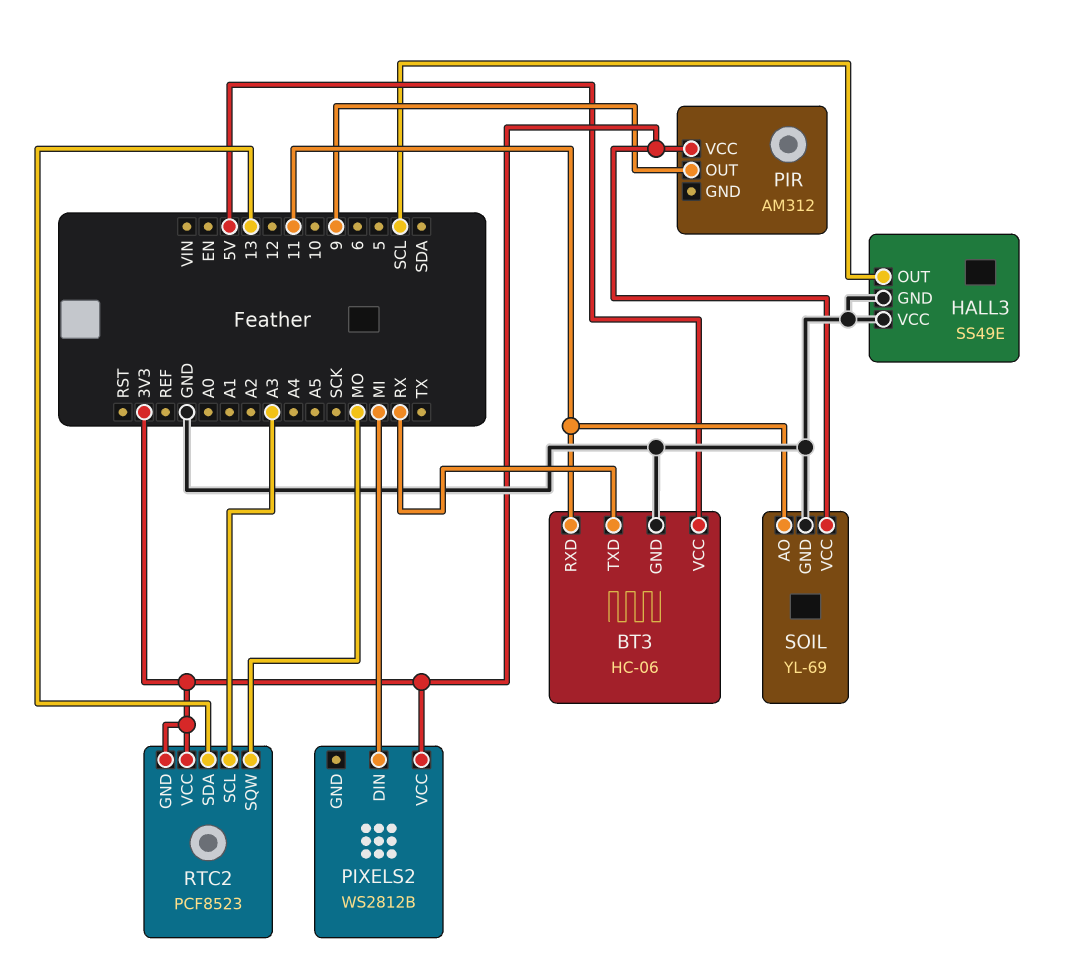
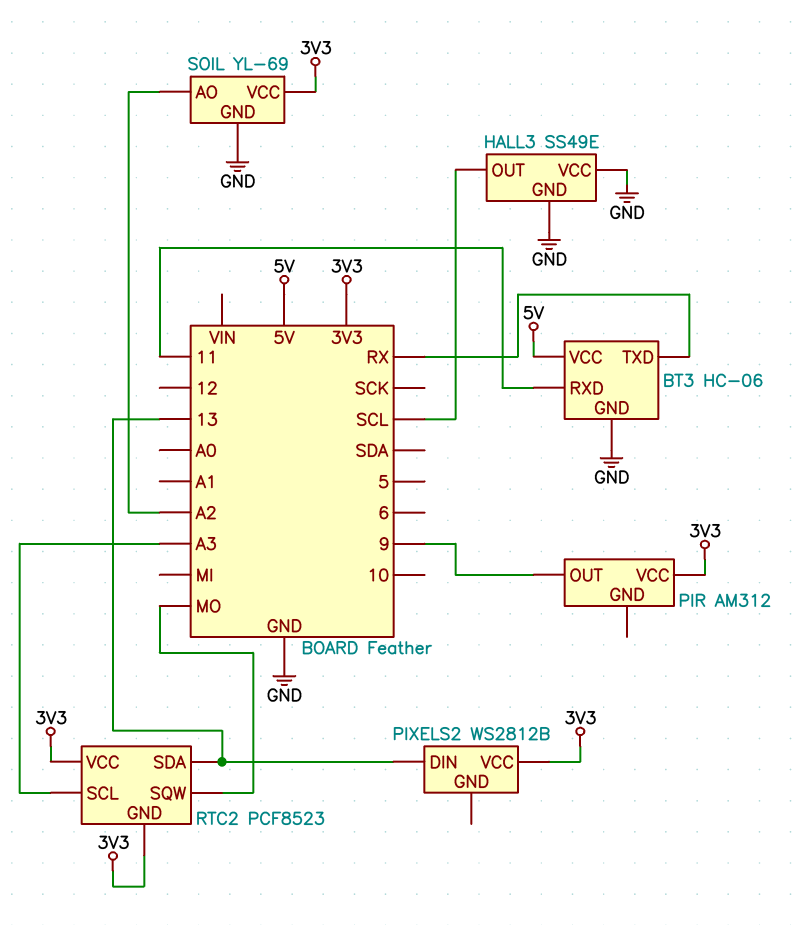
PIXELS2 pin DIN: MI -> 13
SOIL pin AO: 11 -> A2

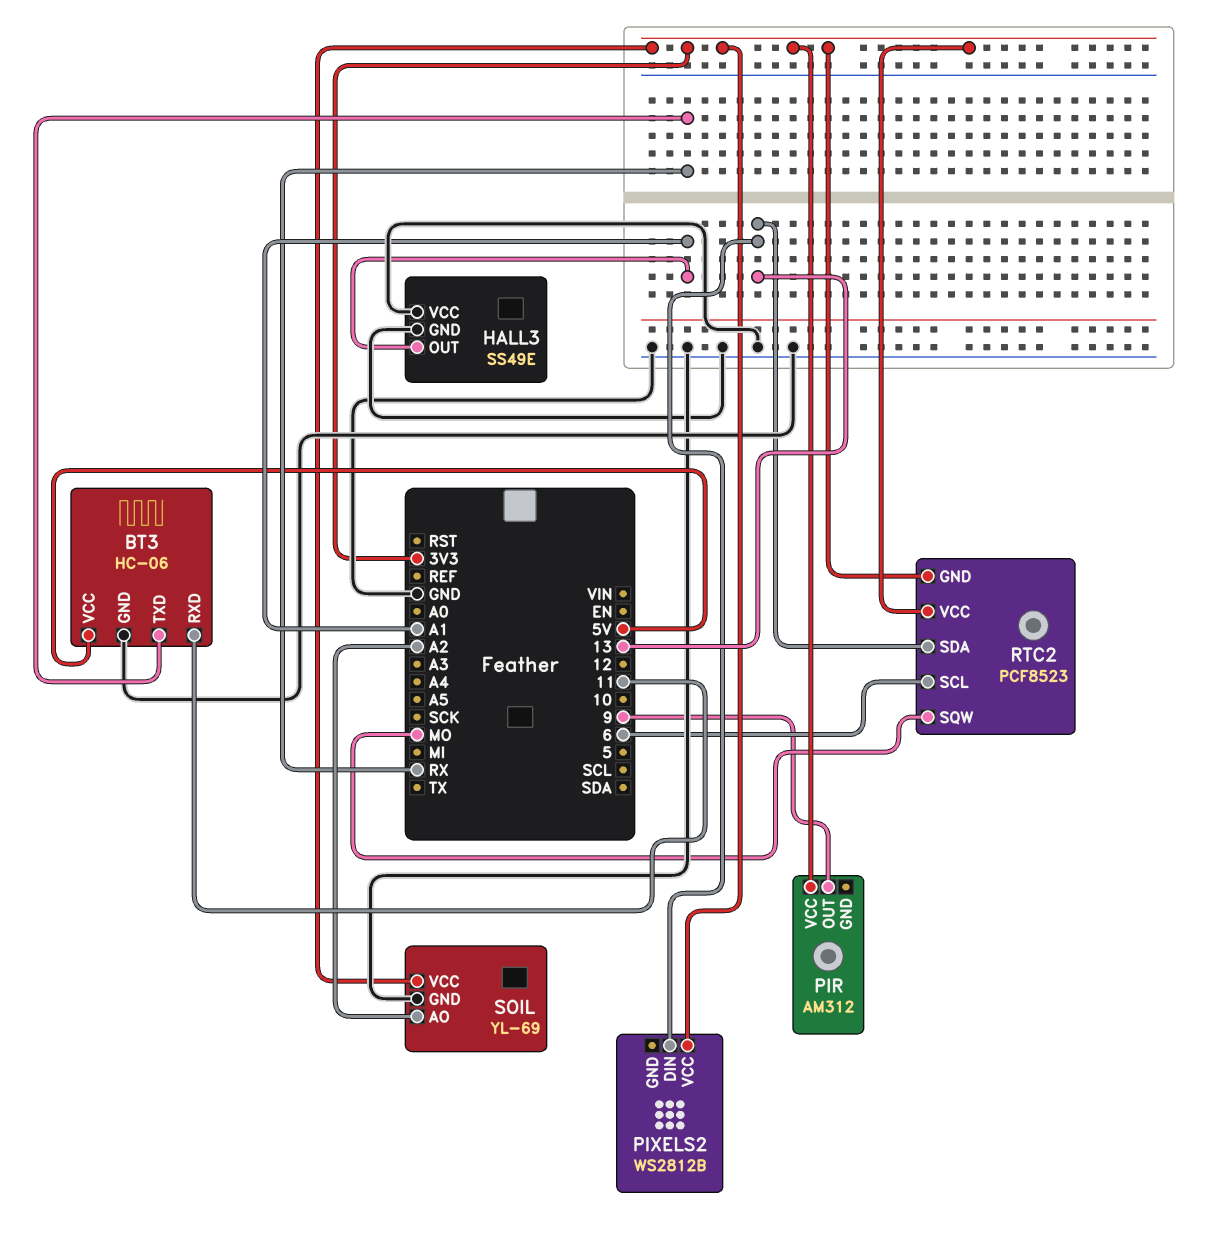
HALL3 pin OUT: SCL -> A1
RTC2 pin SCL: A3 -> 6

